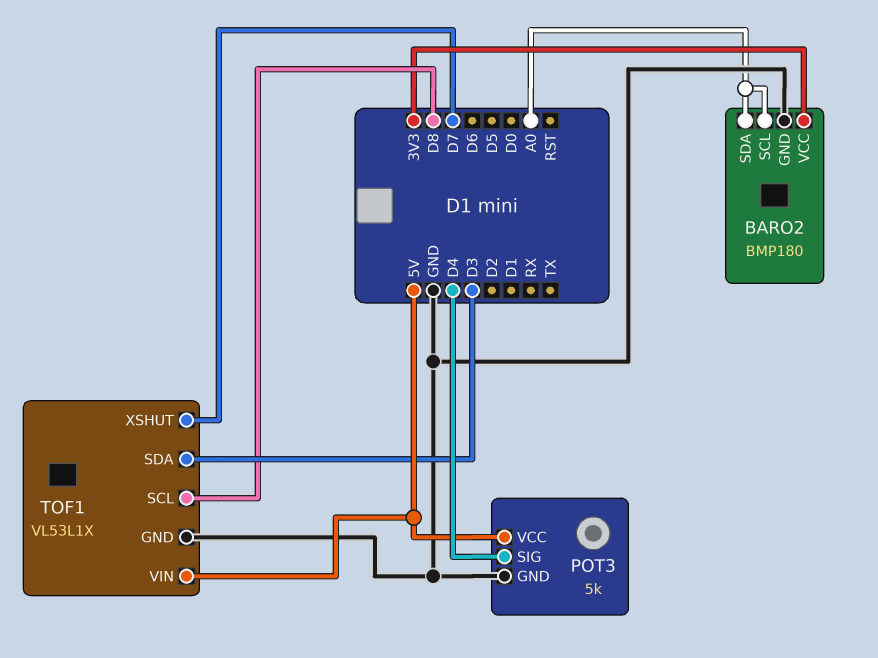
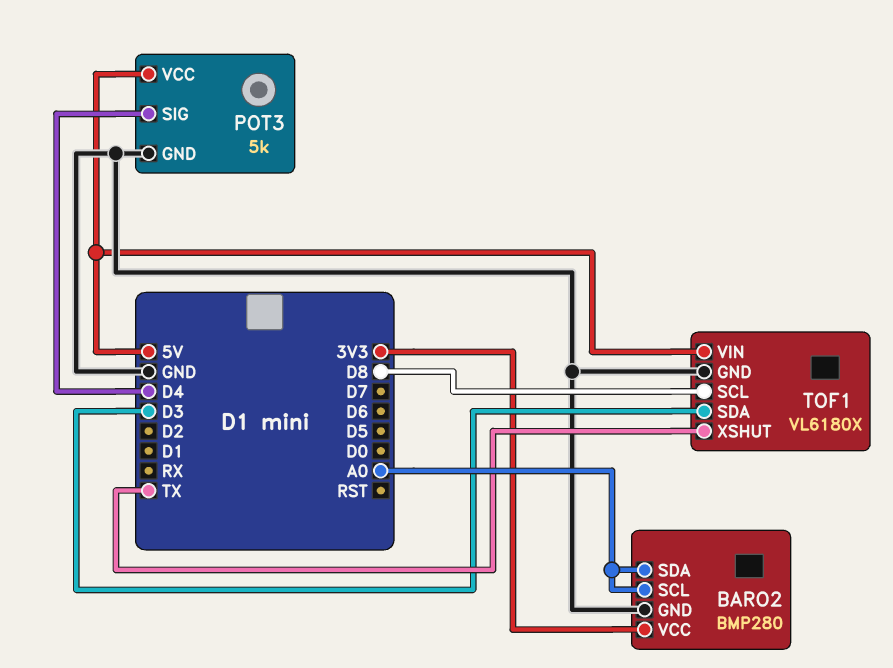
BARO2: BMP180 -> BMP280
TOF1: VL53L1X -> VL6180X
TOF1 pin XSHUT: D7 -> TX

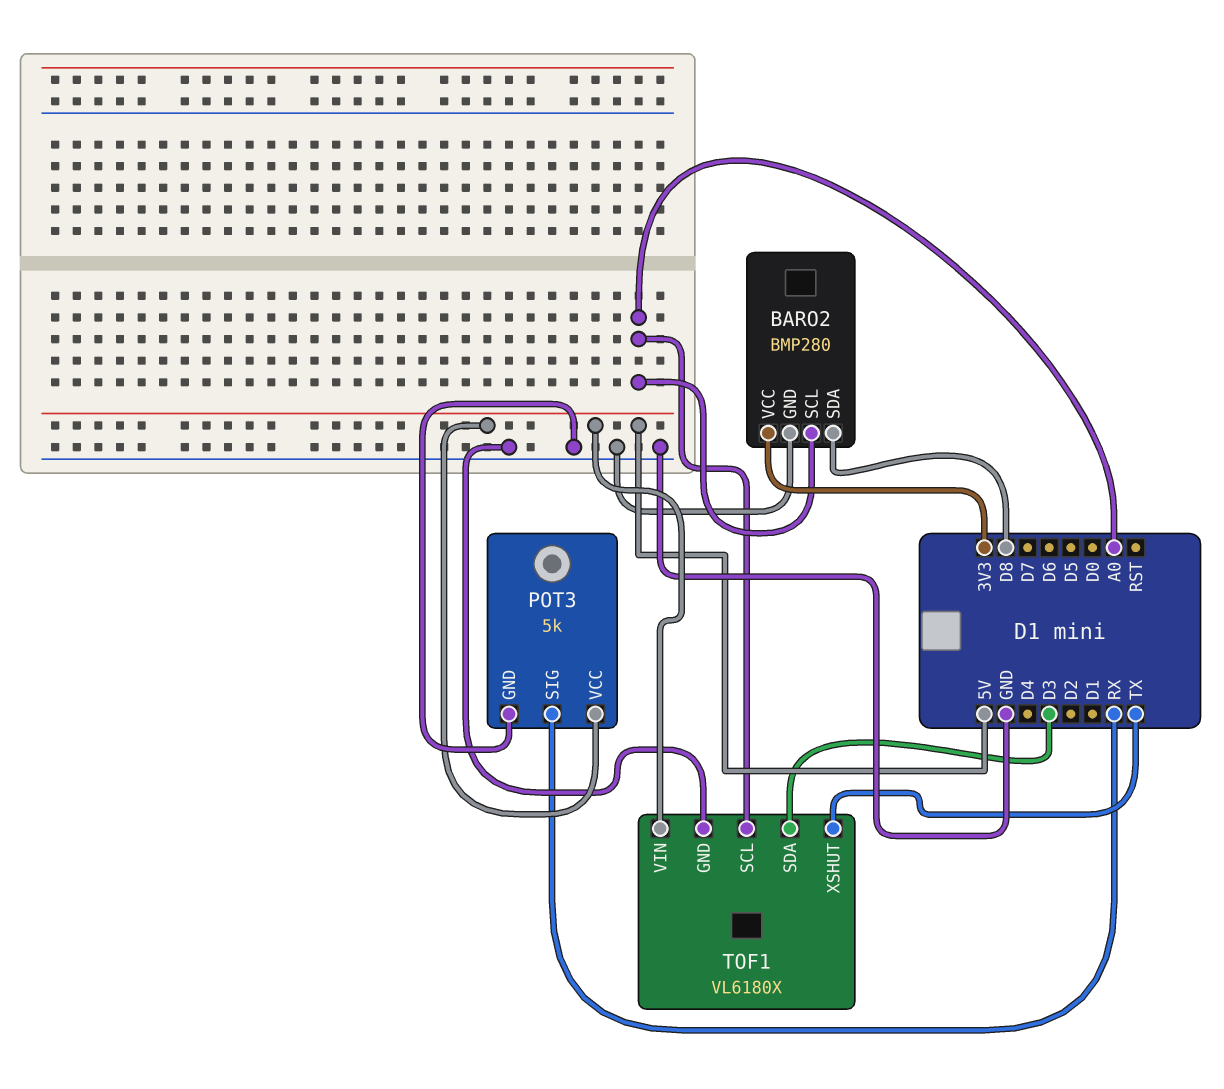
BARO2 pin SDA: A0 -> D8
POT3 pin SIG: D4 -> RX
TOF1 pin SCL: D8 -> A0

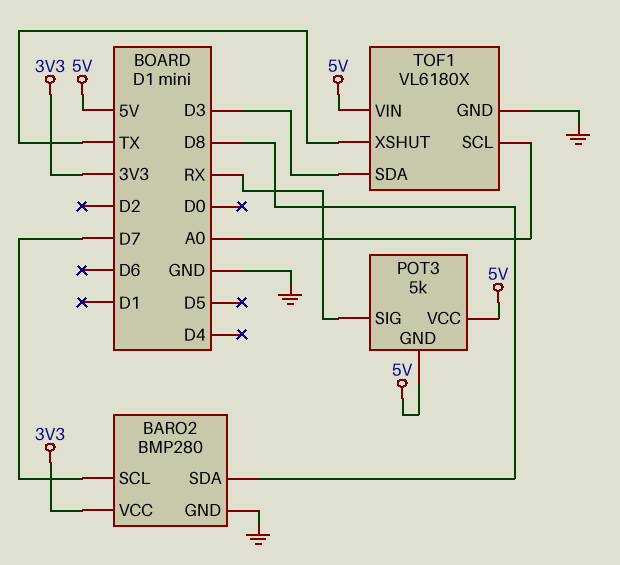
BARO2 pin SCL: A0 -> D7
POT3 pin GND: GND -> 5V

